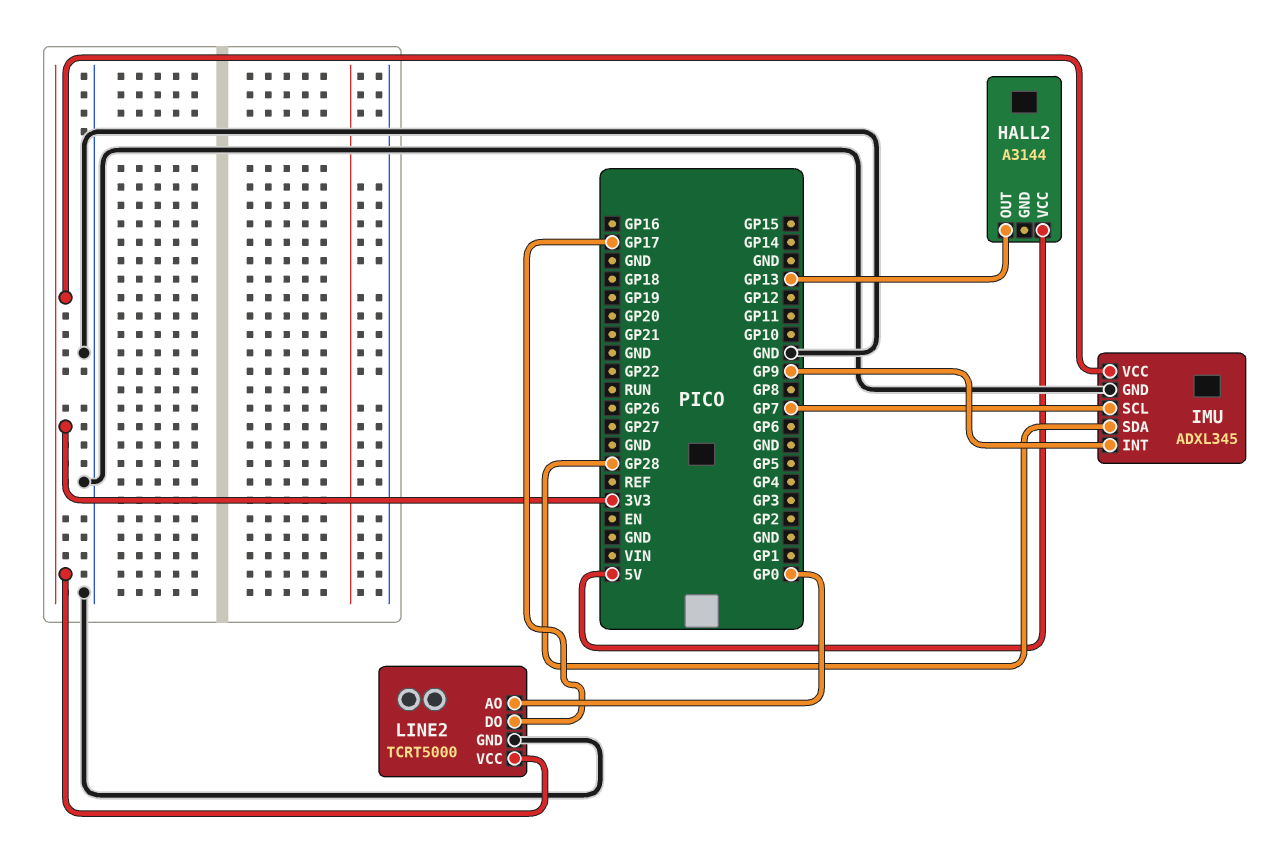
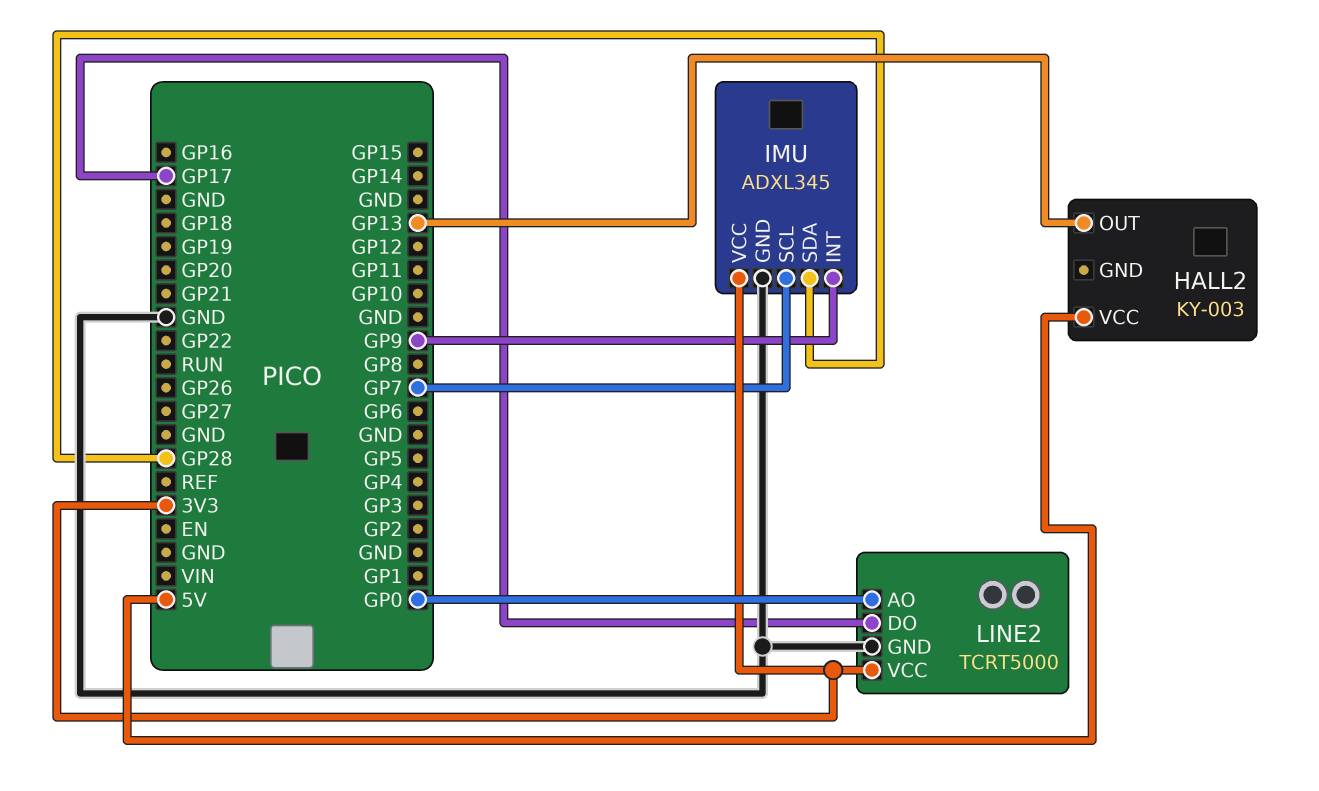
HALL2: A3144 -> KY-003

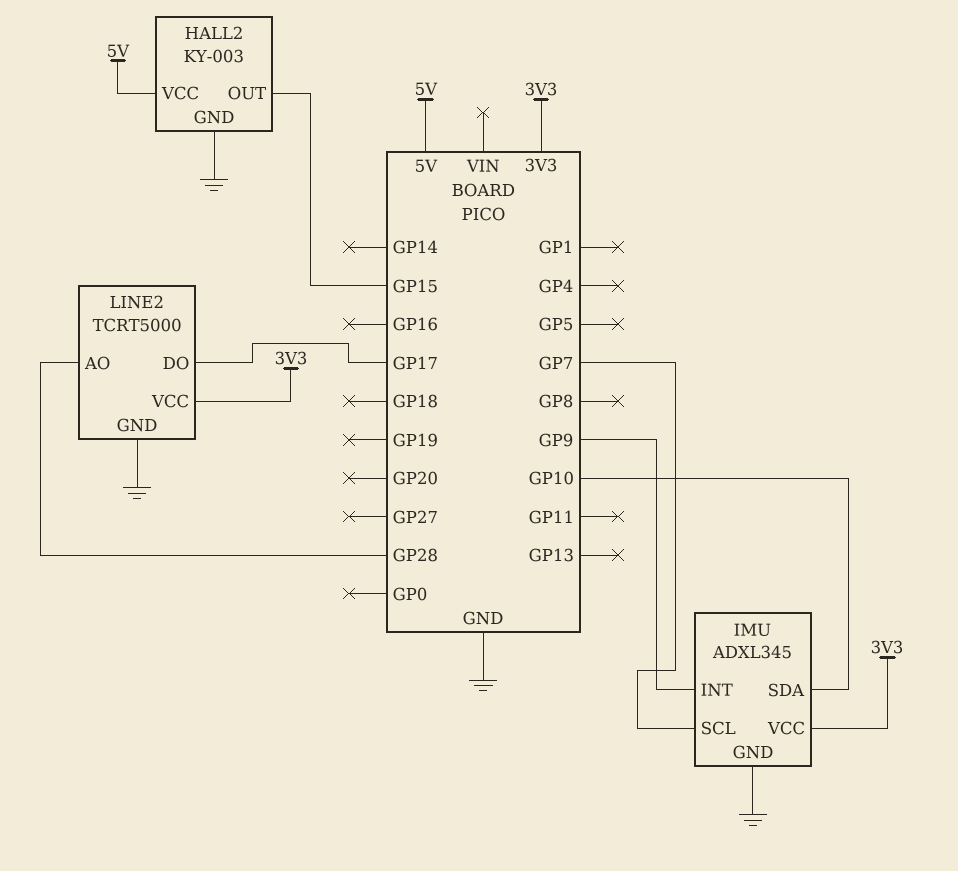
HALL2 pin GND: none -> GND
HALL2 pin OUT: GP13 -> GP15
IMU pin SDA: GP28 -> GP10
LINE2 pin AO: GP0 -> GP28

